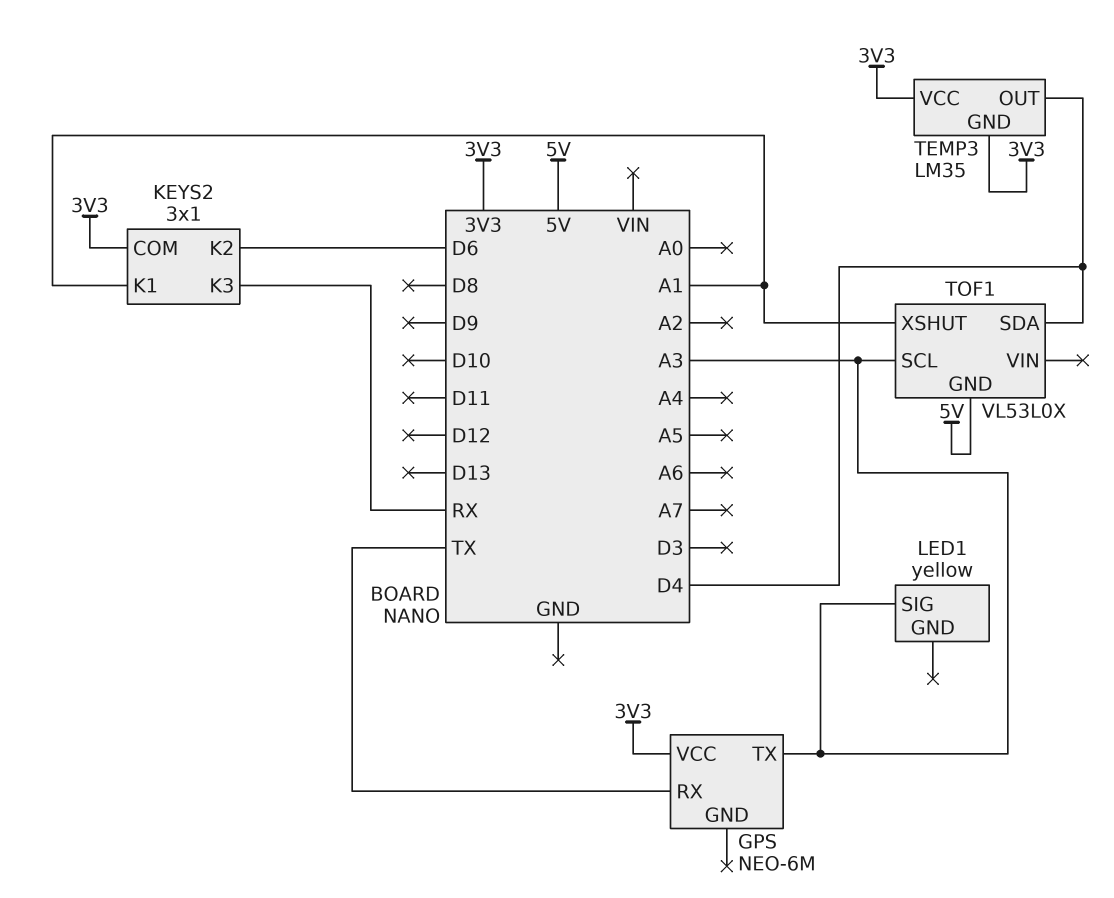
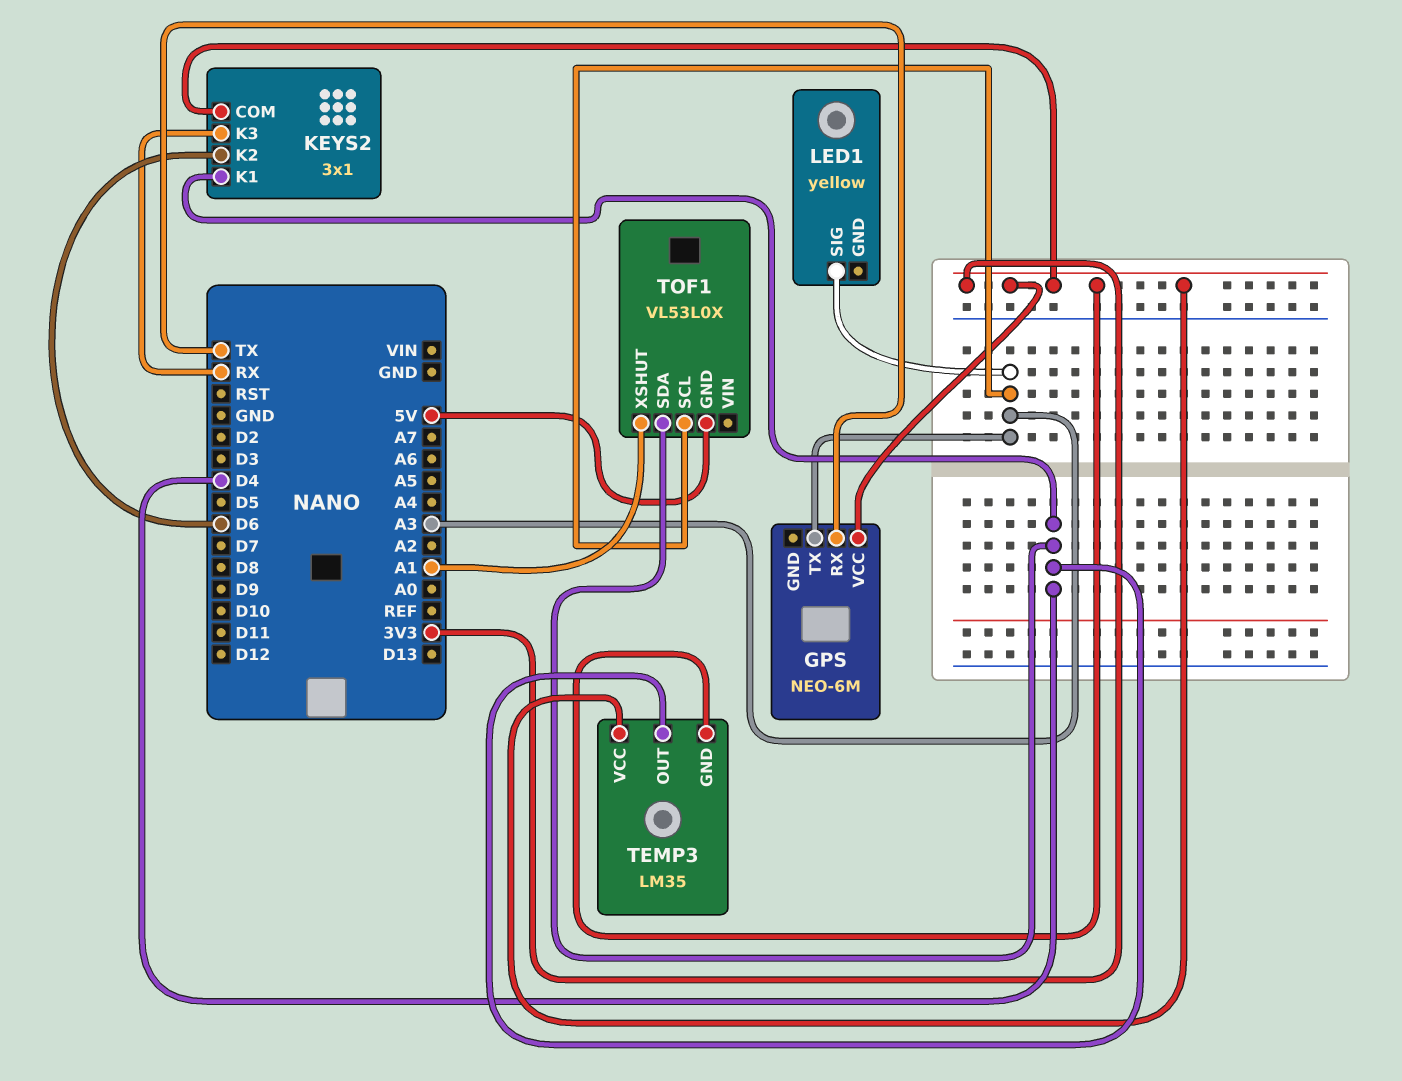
KEYS2 pin K1: A1 -> D4

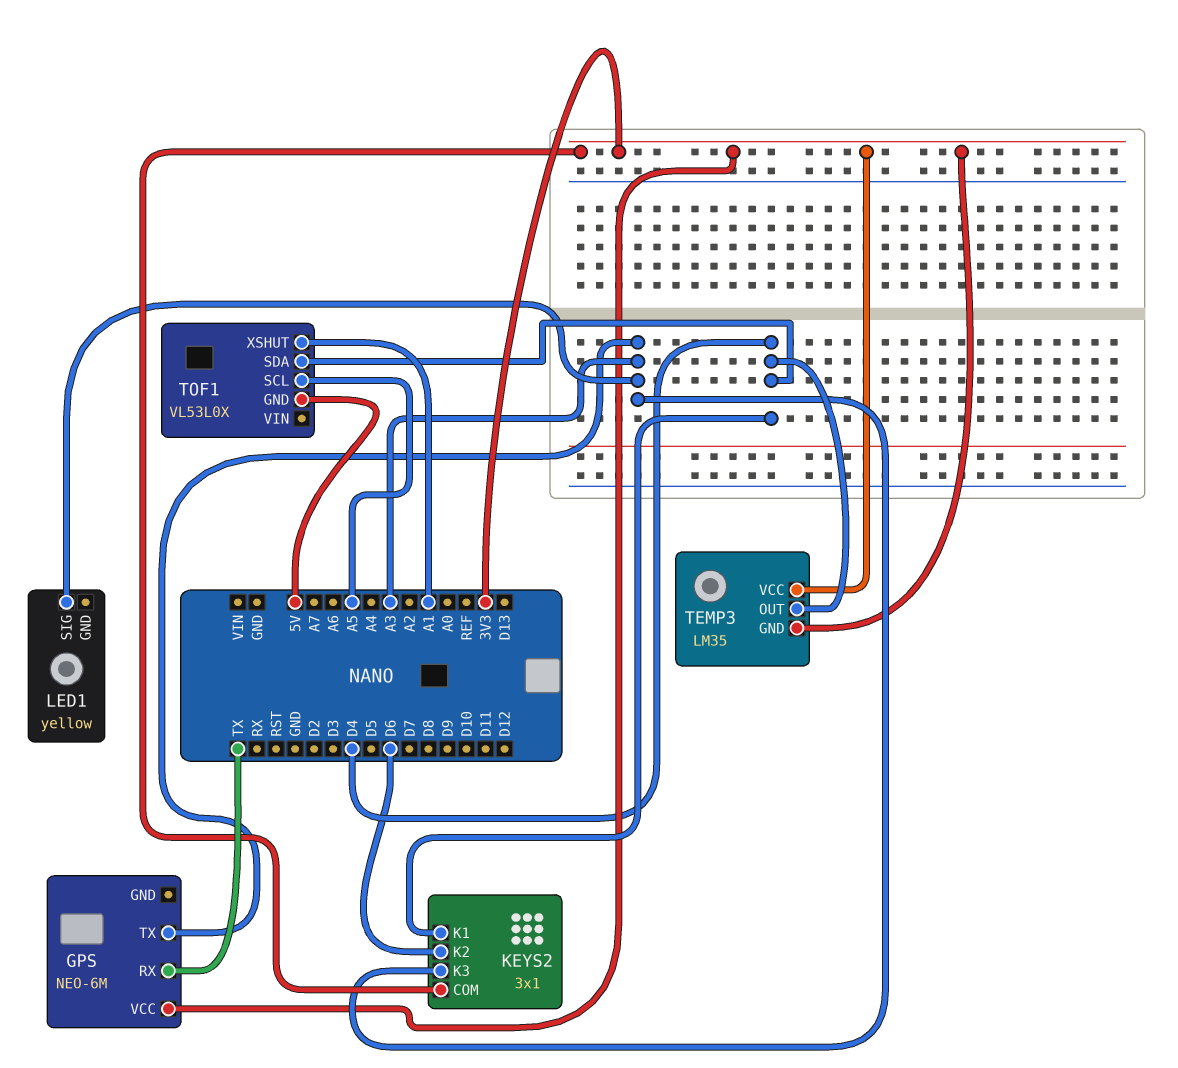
KEYS2 pin K3: RX -> A3
TOF1 pin SCL: A3 -> A5

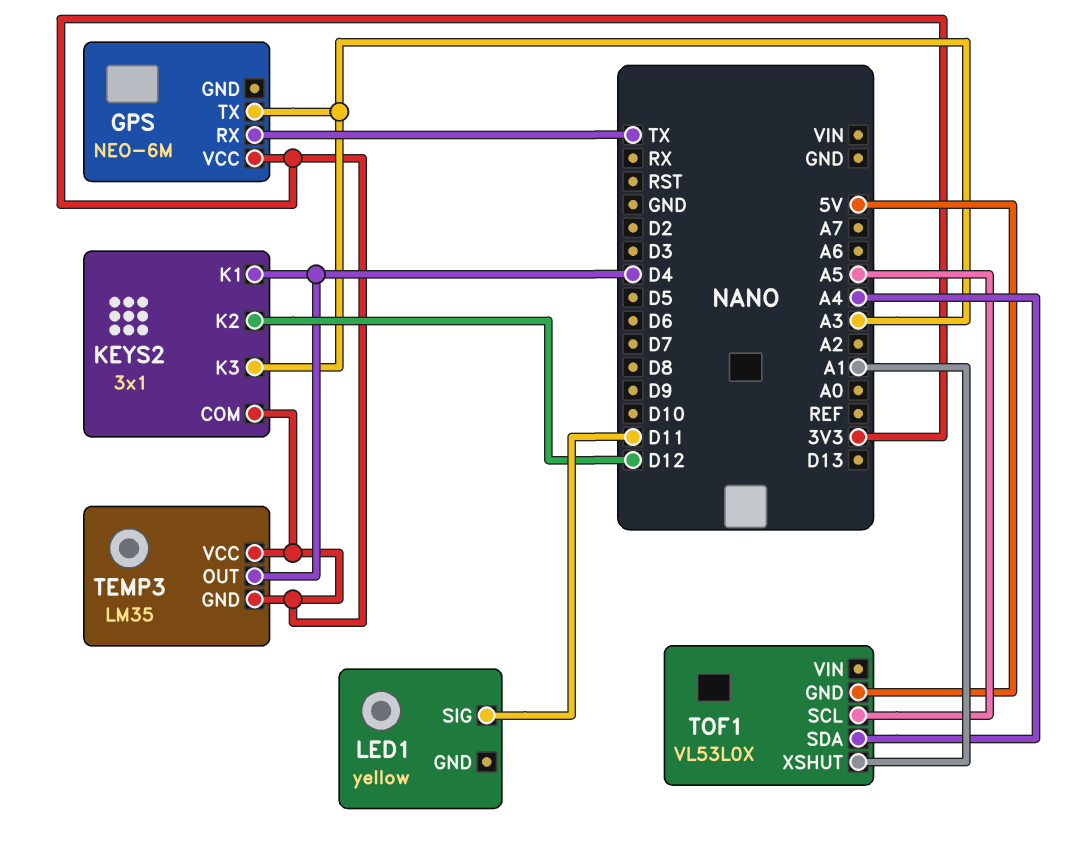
KEYS2 pin K2: D6 -> D12
LED1 pin SIG: A3 -> D11
TOF1 pin SDA: D4 -> A4

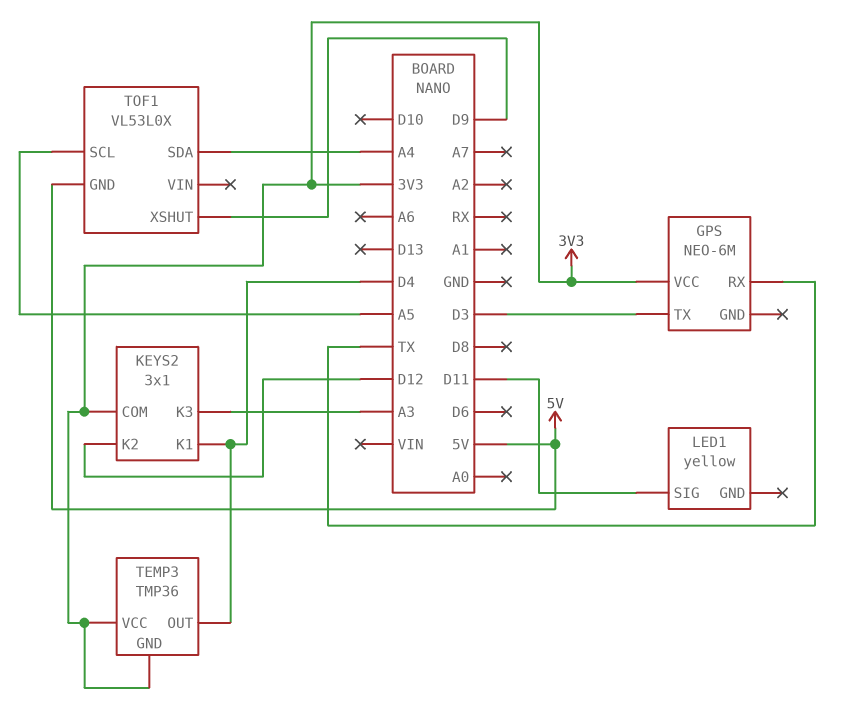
GPS pin TX: A3 -> D3
TEMP3: LM35 -> TMP36
TOF1 pin XSHUT: A1 -> D9

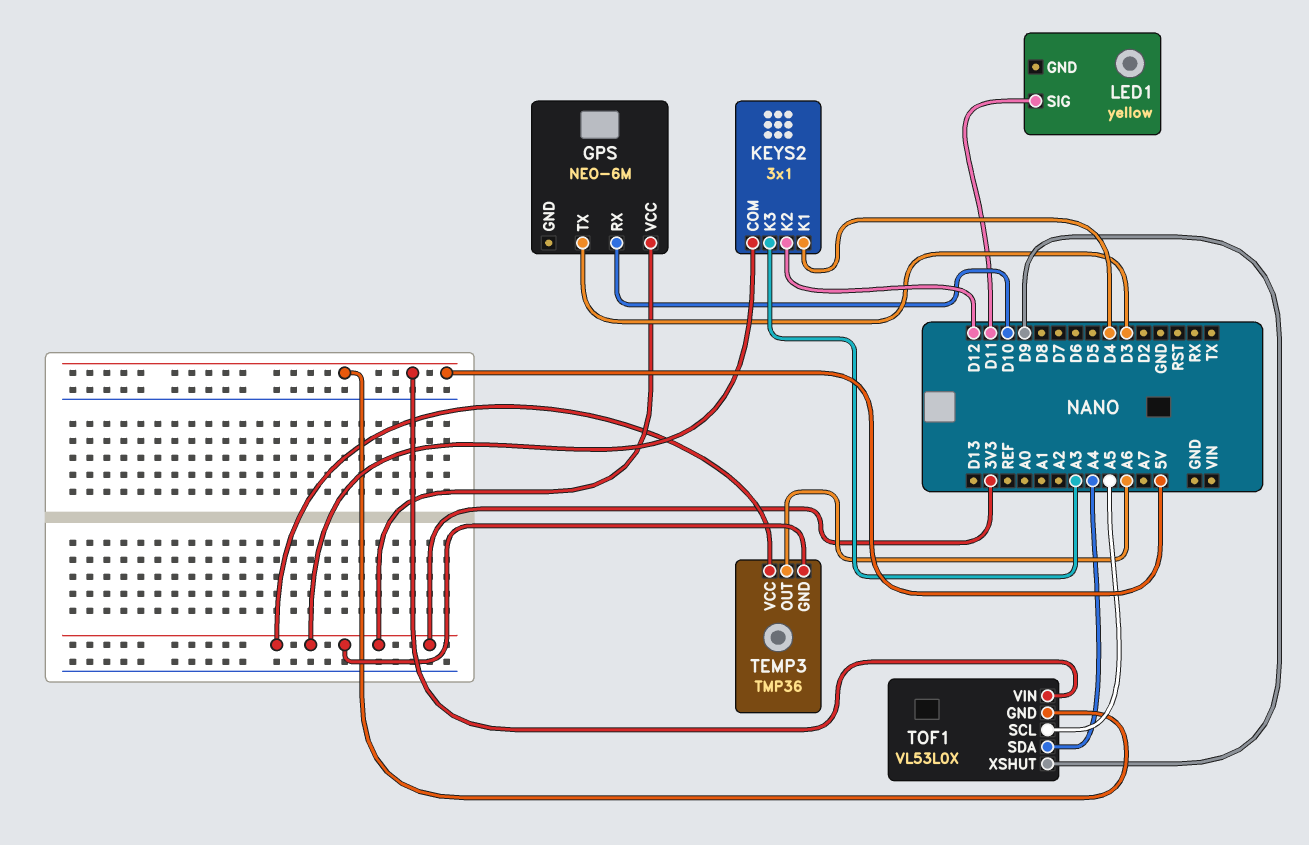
GPS pin RX: TX -> D10
TEMP3 pin OUT: D4 -> A6
TOF1 pin VIN: none -> 5V

